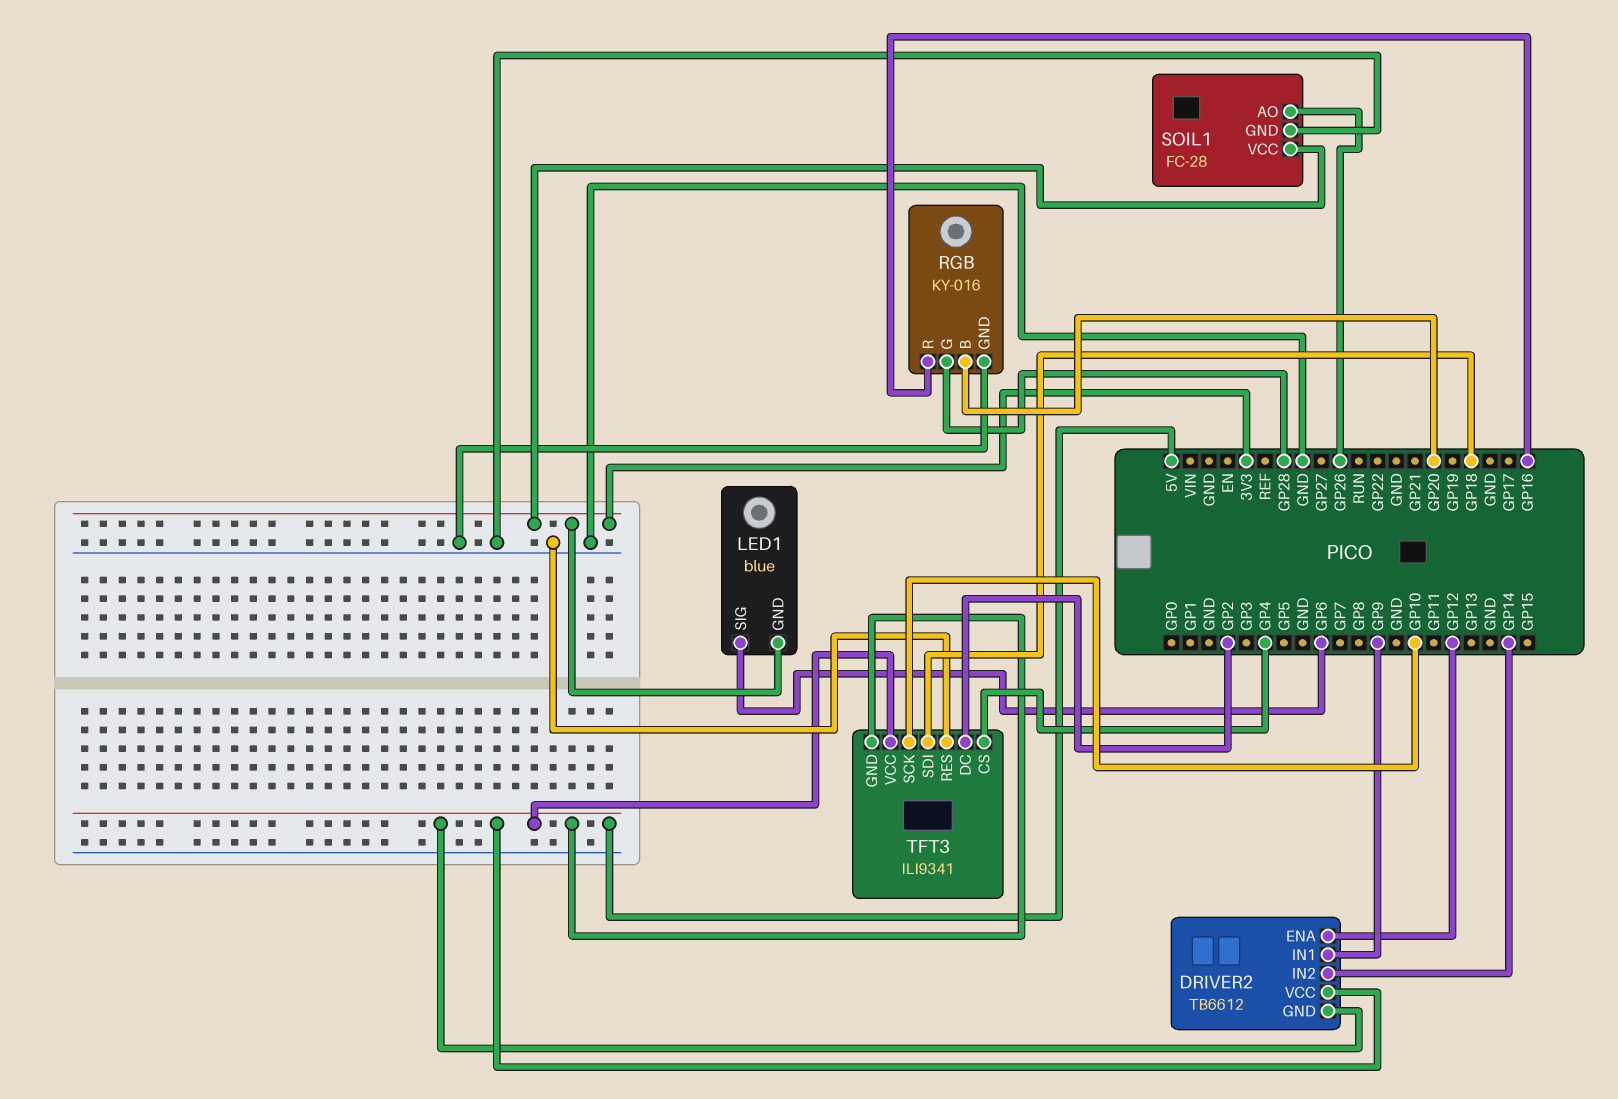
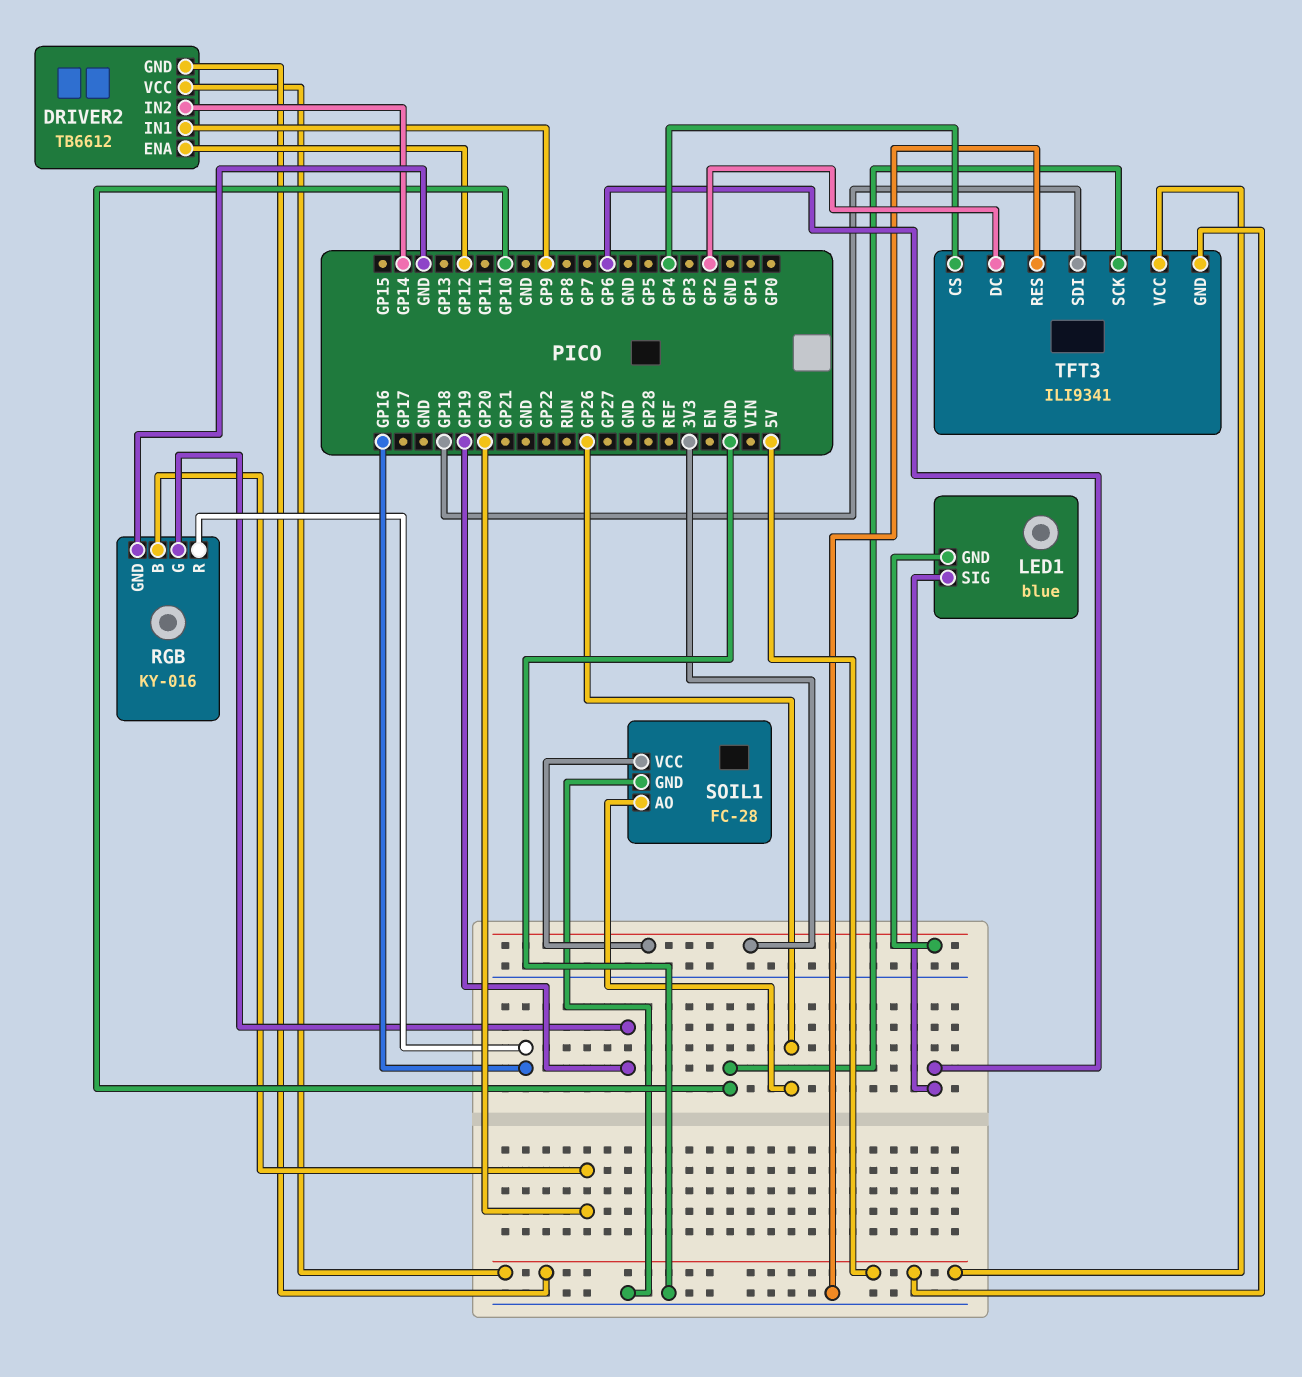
RGB pin G: GP28 -> GP19

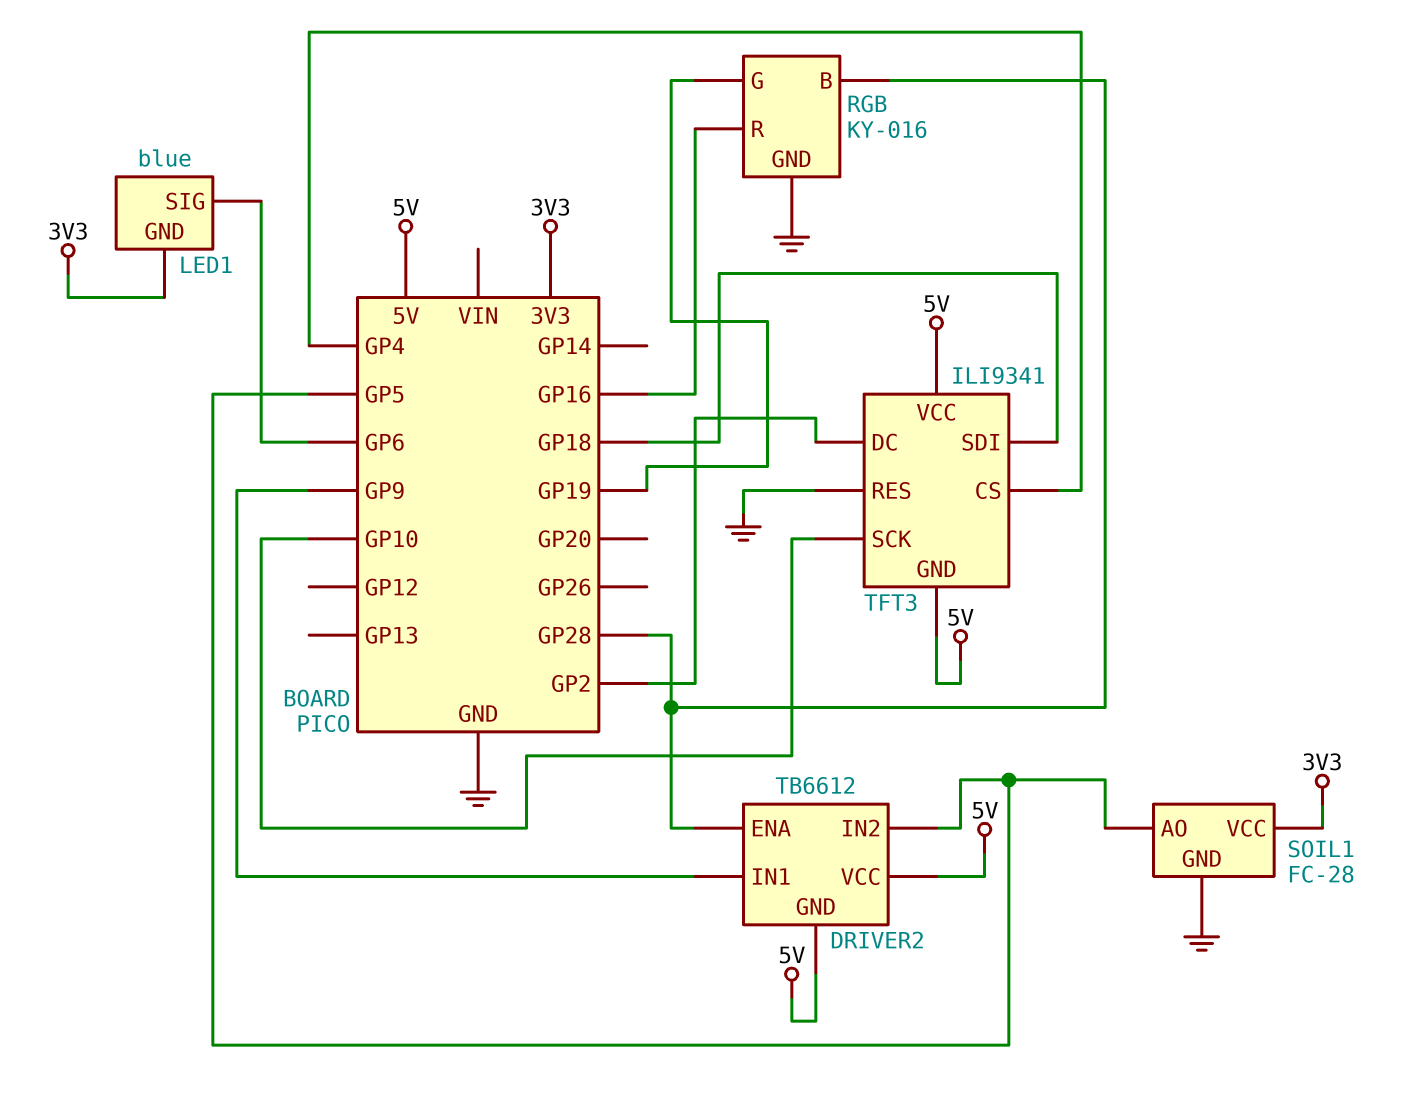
DRIVER2 pin ENA: GP12 -> GP28
DRIVER2 pin IN2: GP14 -> GP5
RGB pin B: GP20 -> GP28
SOIL1 pin AO: GP26 -> GP5

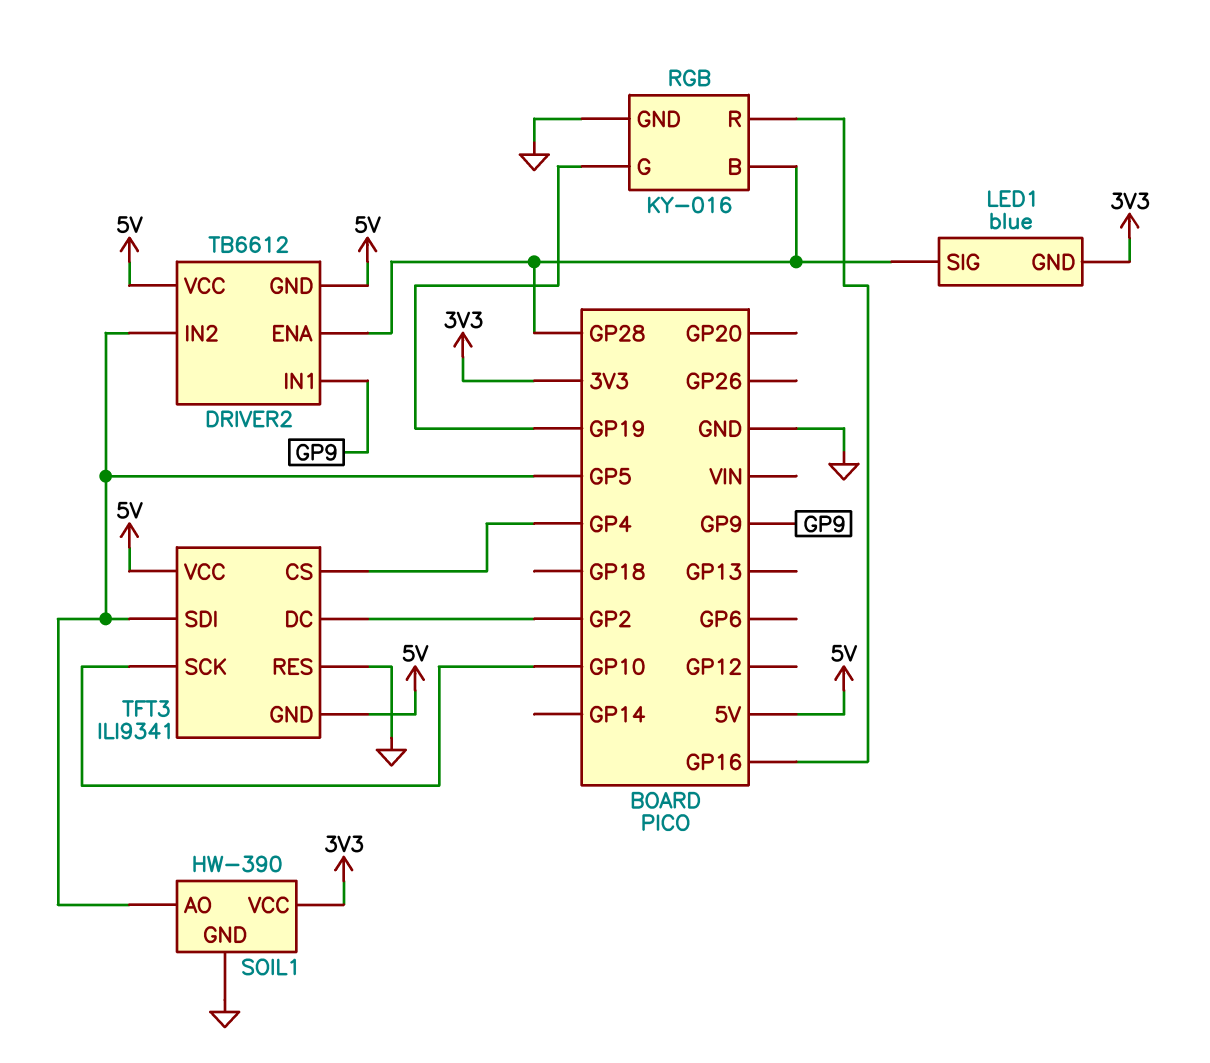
LED1 pin SIG: GP6 -> GP28
SOIL1: FC-28 -> HW-390
TFT3 pin SDI: GP18 -> GP5

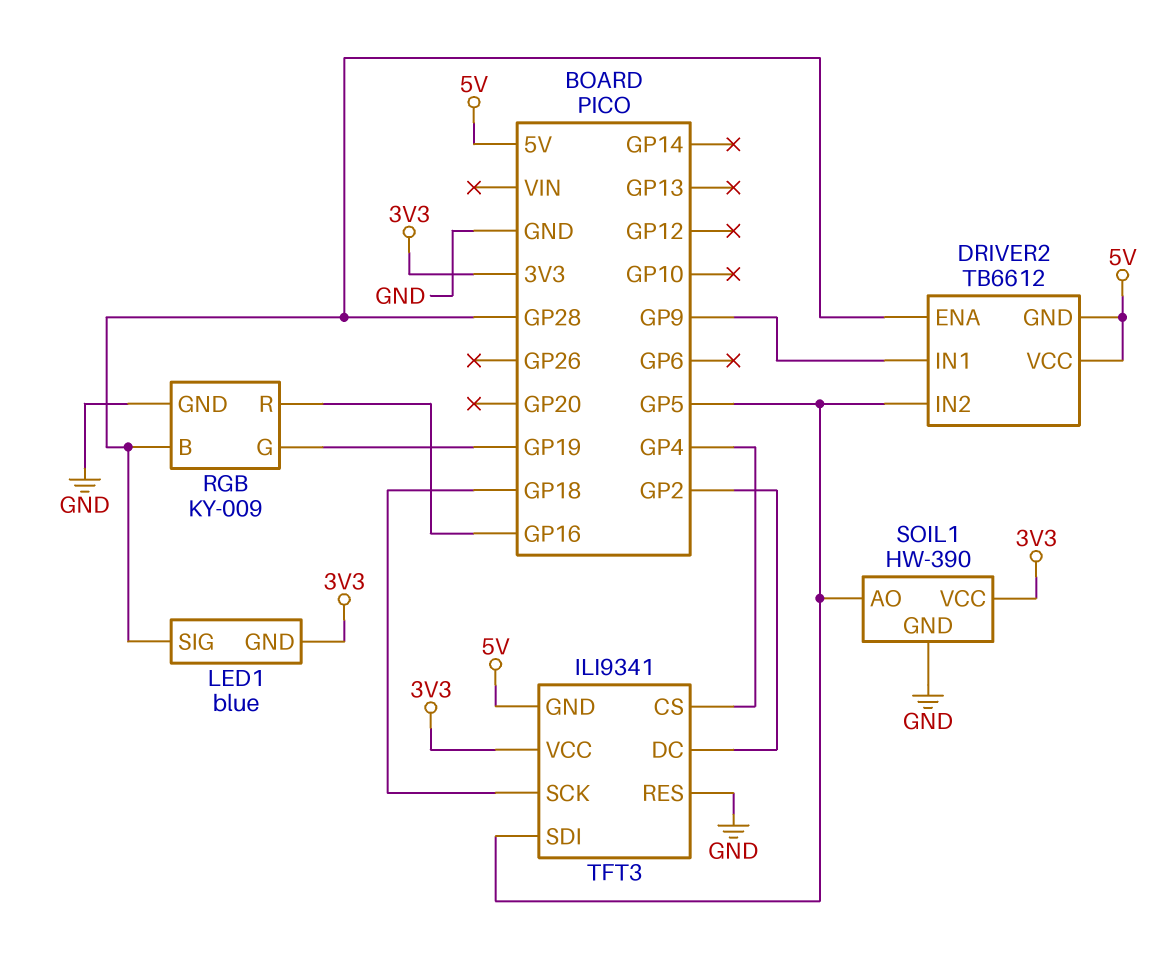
RGB: KY-016 -> KY-009
TFT3 pin SCK: GP10 -> GP18
TFT3 pin VCC: 5V -> 3V3

